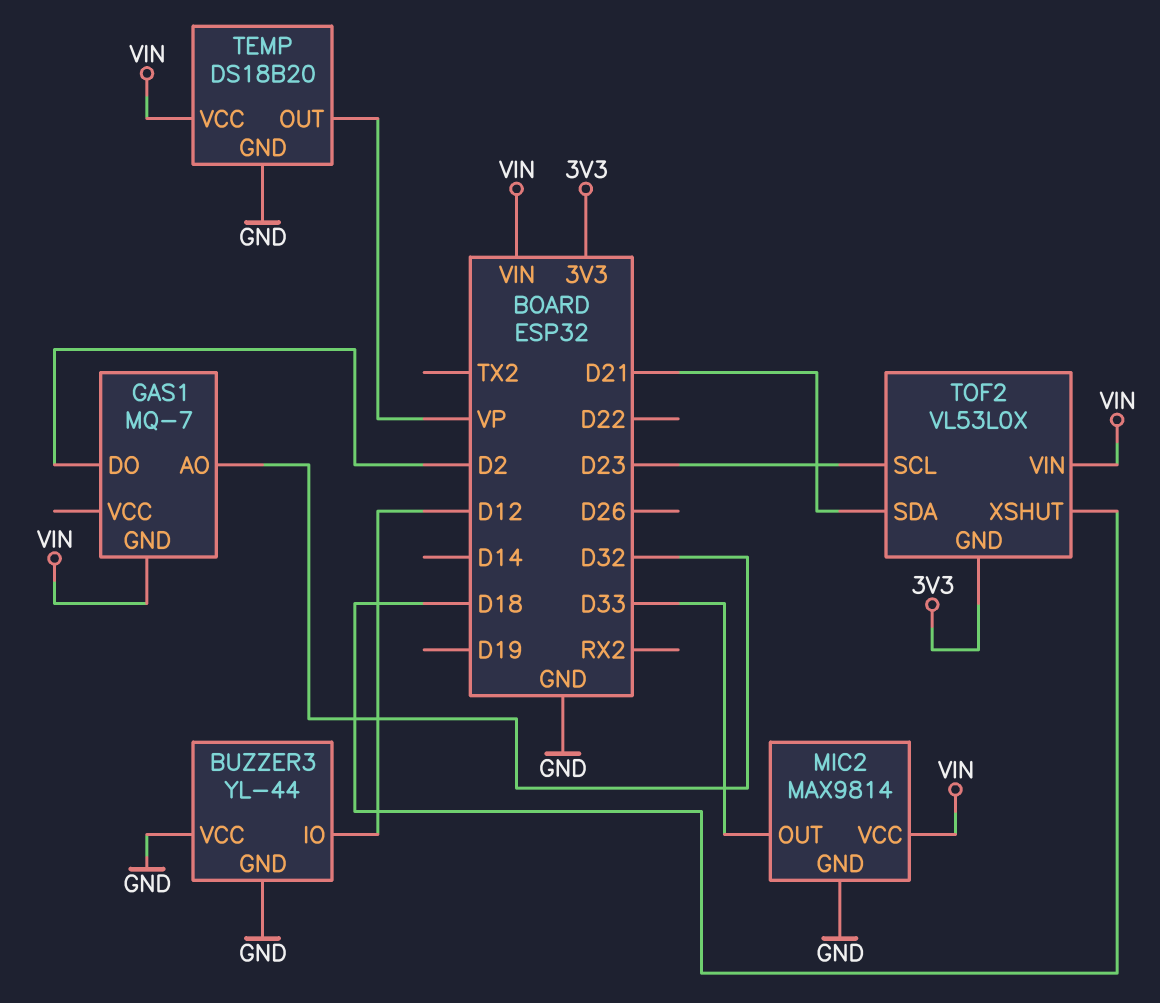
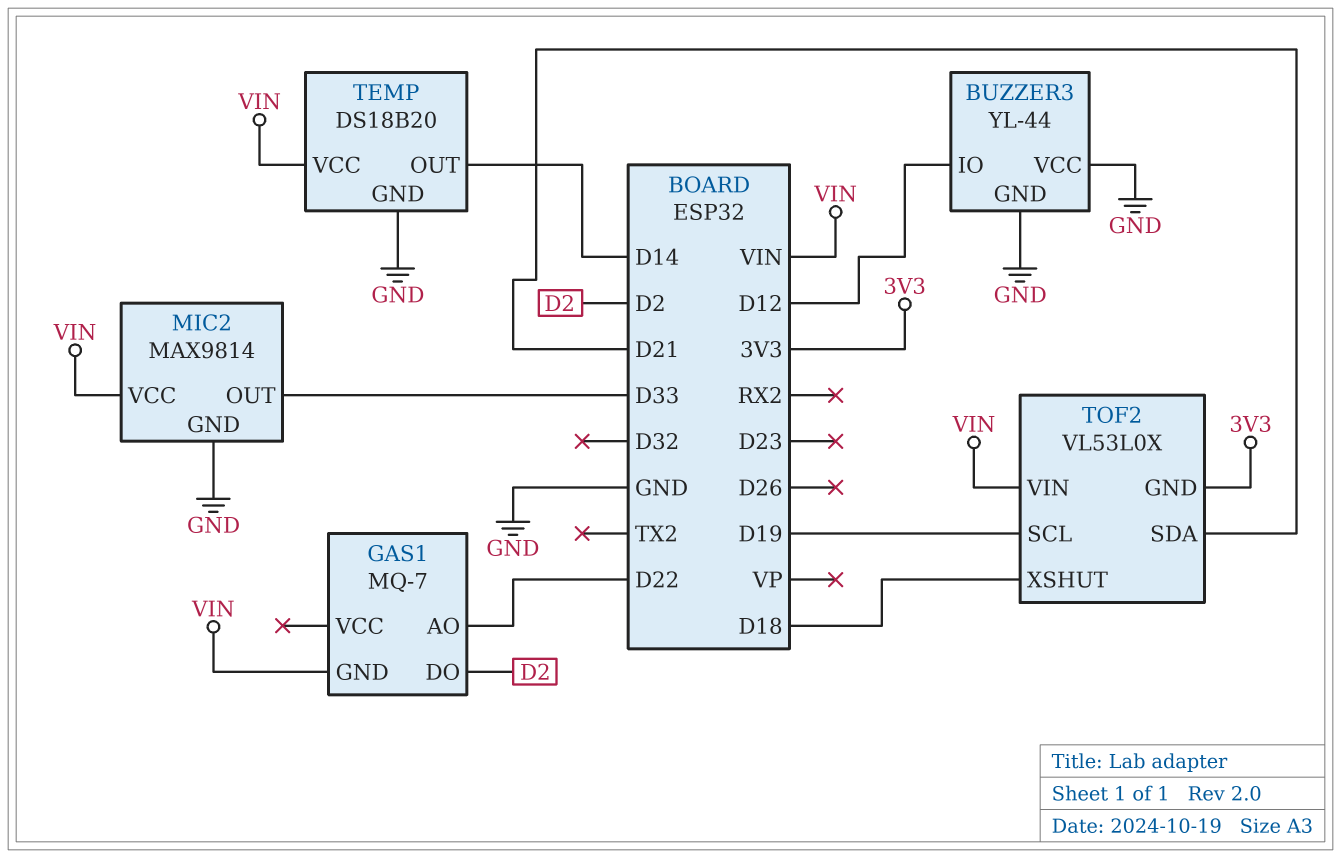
GAS1 pin AO: D32 -> D22
TEMP pin OUT: VP -> D14
TOF2 pin SCL: D23 -> D19

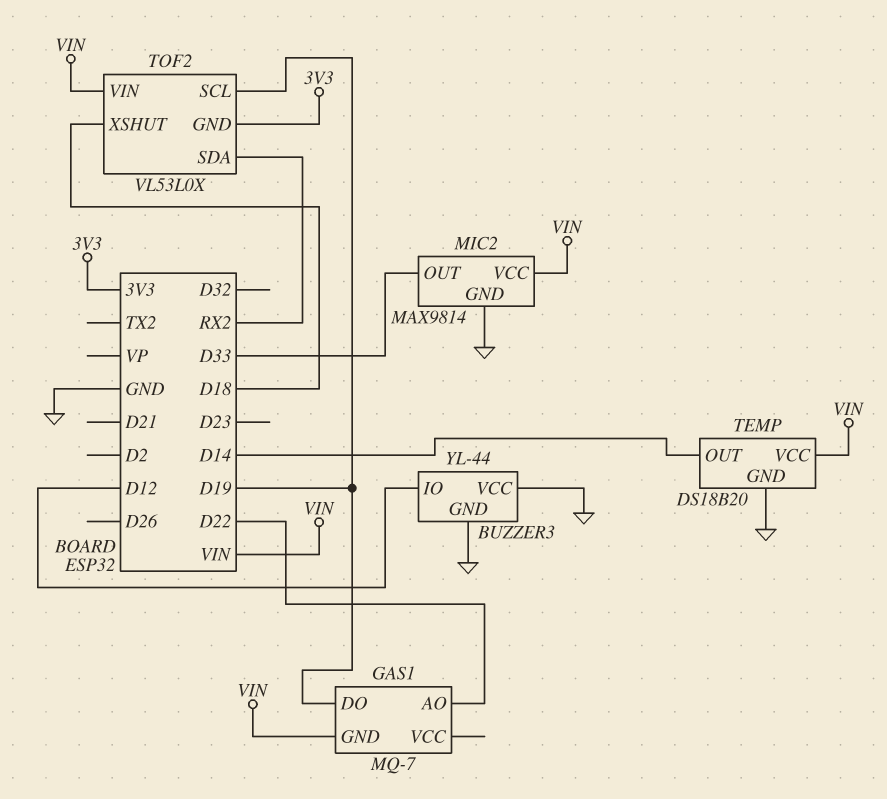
GAS1 pin DO: D2 -> D19
TOF2 pin SDA: D21 -> RX2

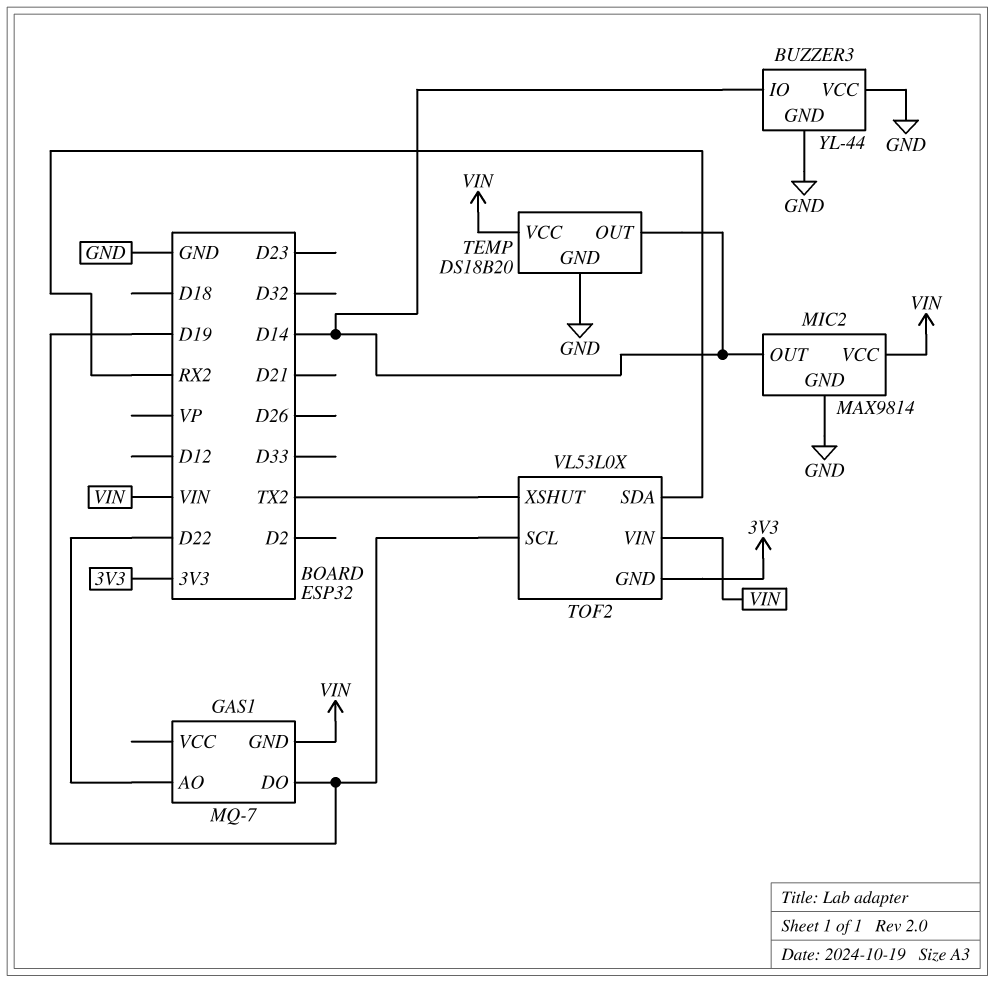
BUZZER3 pin IO: D12 -> D14
MIC2 pin OUT: D33 -> D14
TOF2 pin XSHUT: D18 -> TX2

